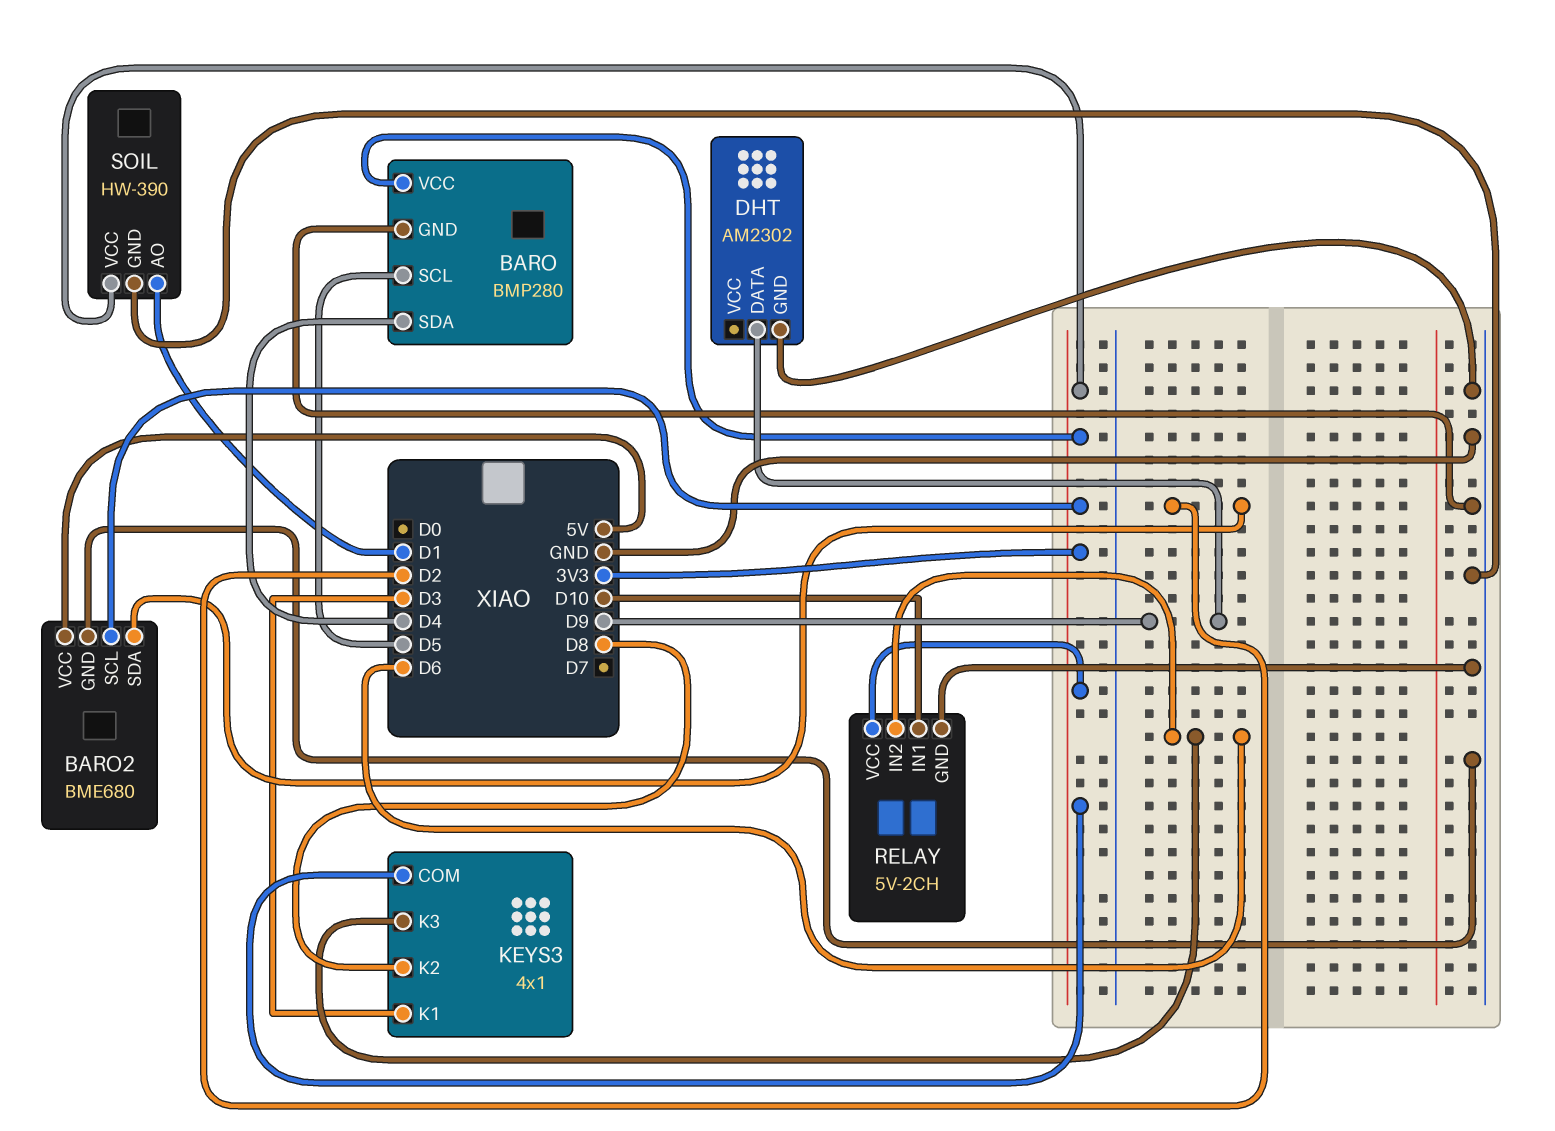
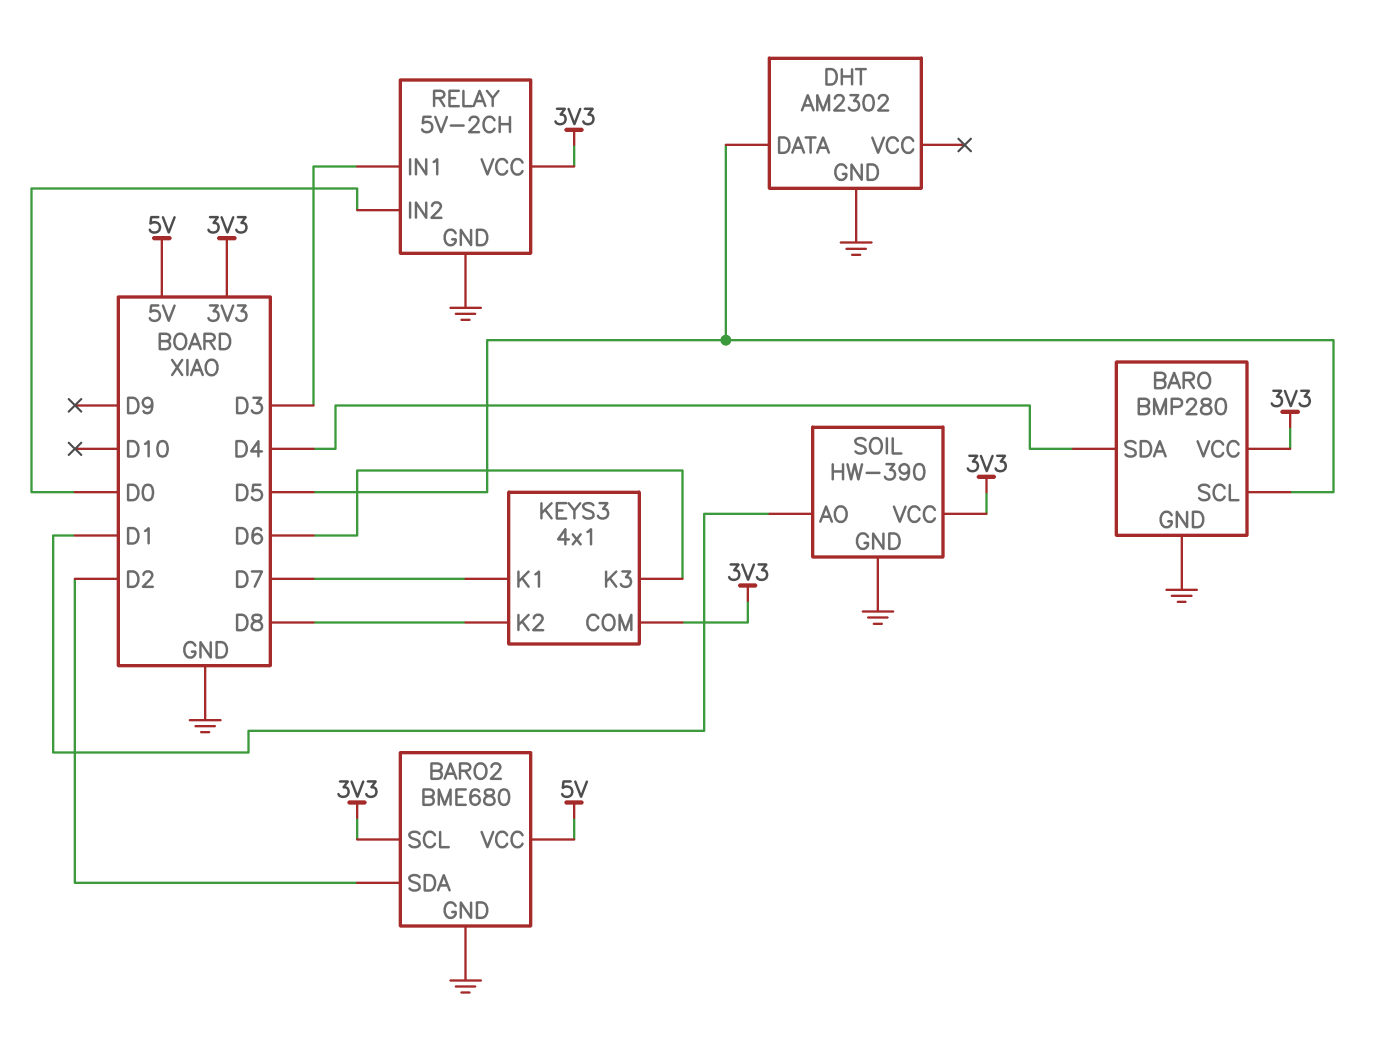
DHT pin DATA: D9 -> D5
KEYS3 pin K1: D3 -> D7
RELAY pin IN1: D10 -> D3
RELAY pin IN2: D6 -> D0

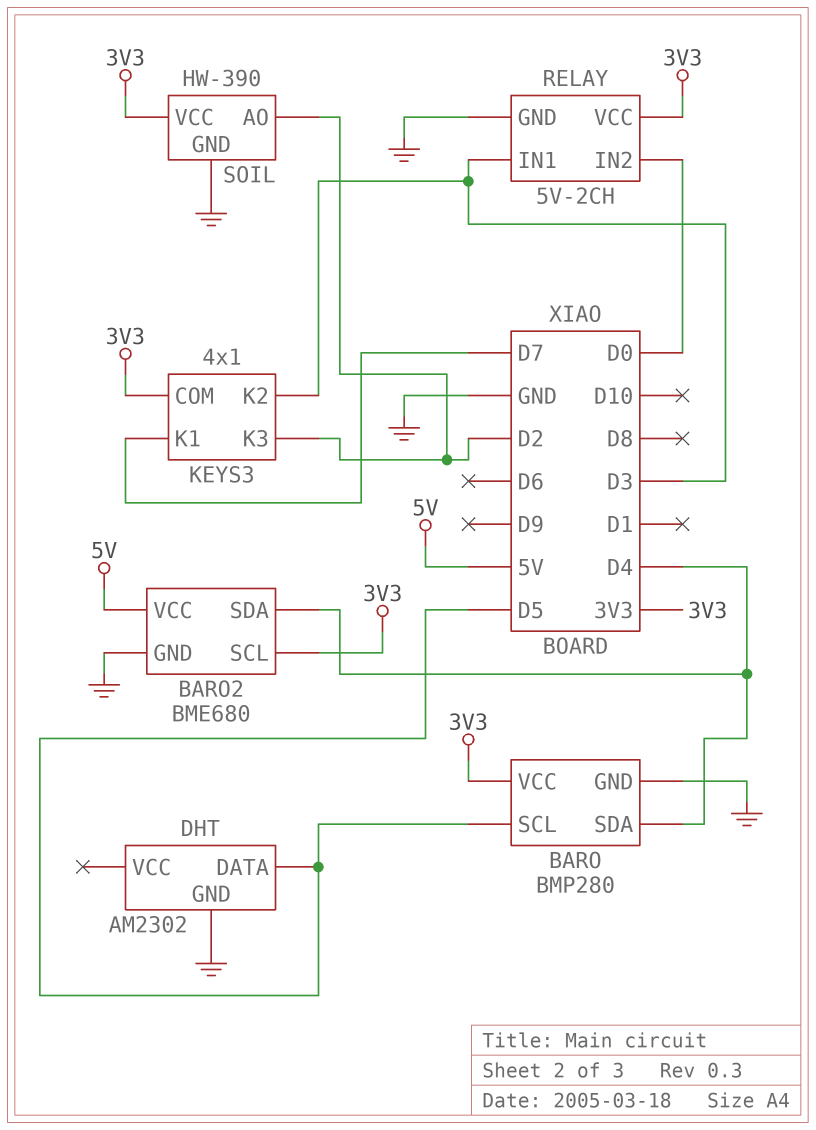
BARO2 pin SDA: D2 -> D4
KEYS3 pin K2: D8 -> D3
KEYS3 pin K3: D6 -> D2
SOIL pin AO: D1 -> D2

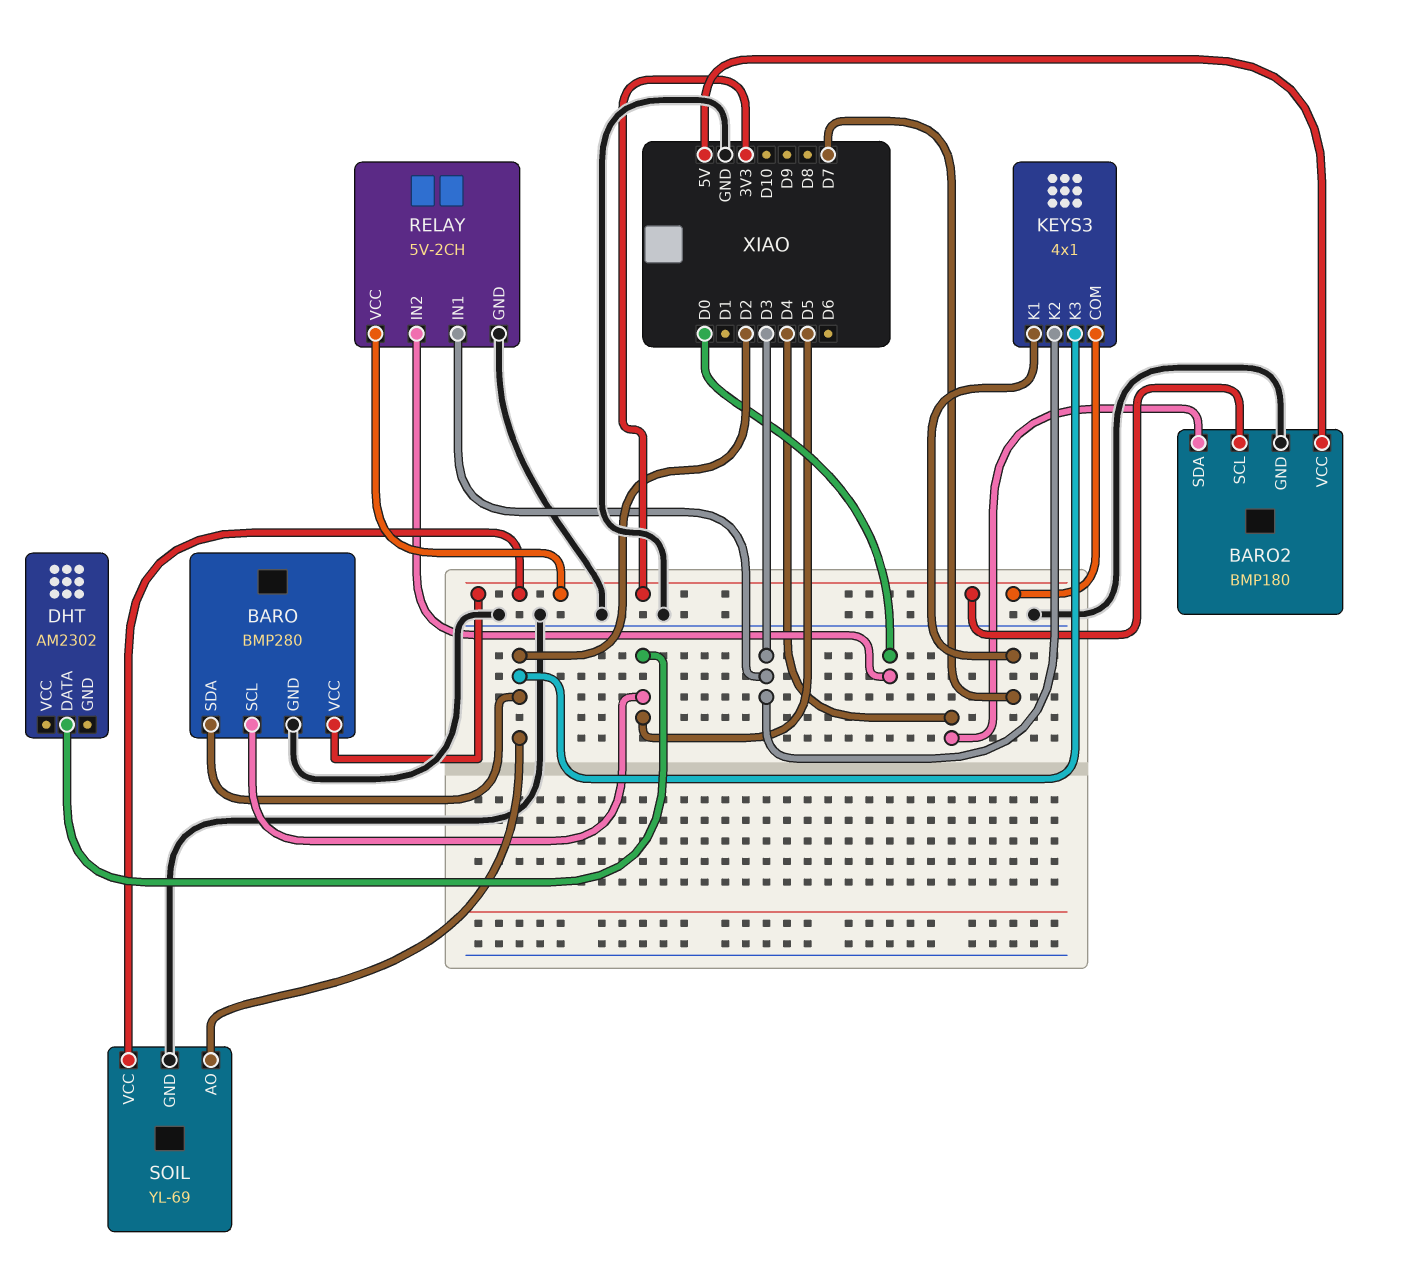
BARO pin SDA: D4 -> D2
BARO2: BME680 -> BMP180
DHT pin GND: GND -> none
SOIL: HW-390 -> YL-69

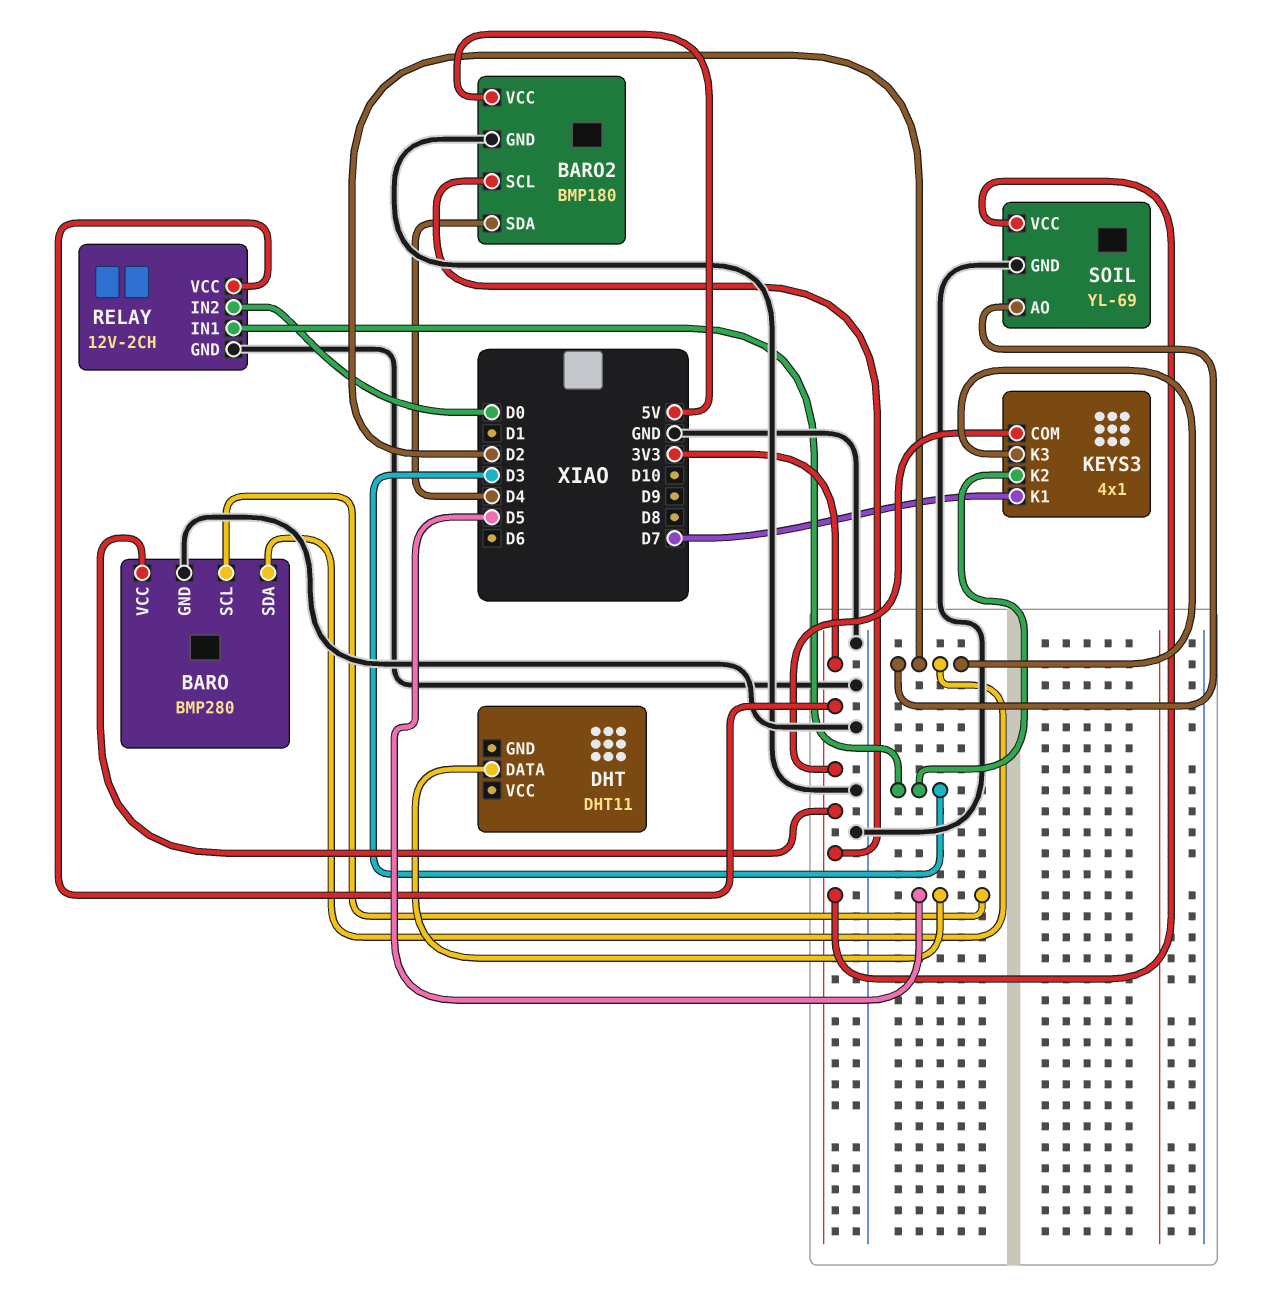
DHT: AM2302 -> DHT11
RELAY: 5V-2CH -> 12V-2CH

